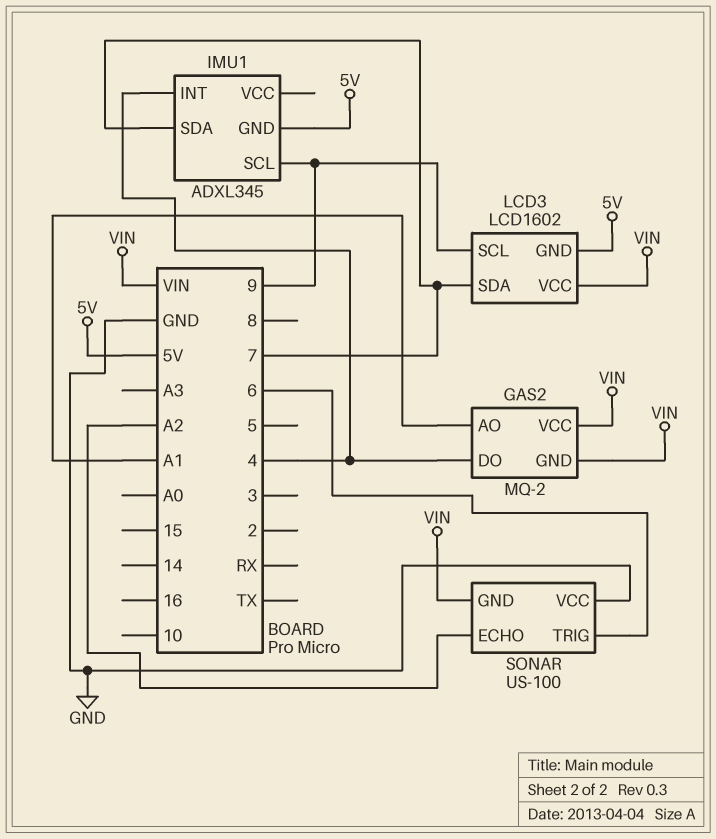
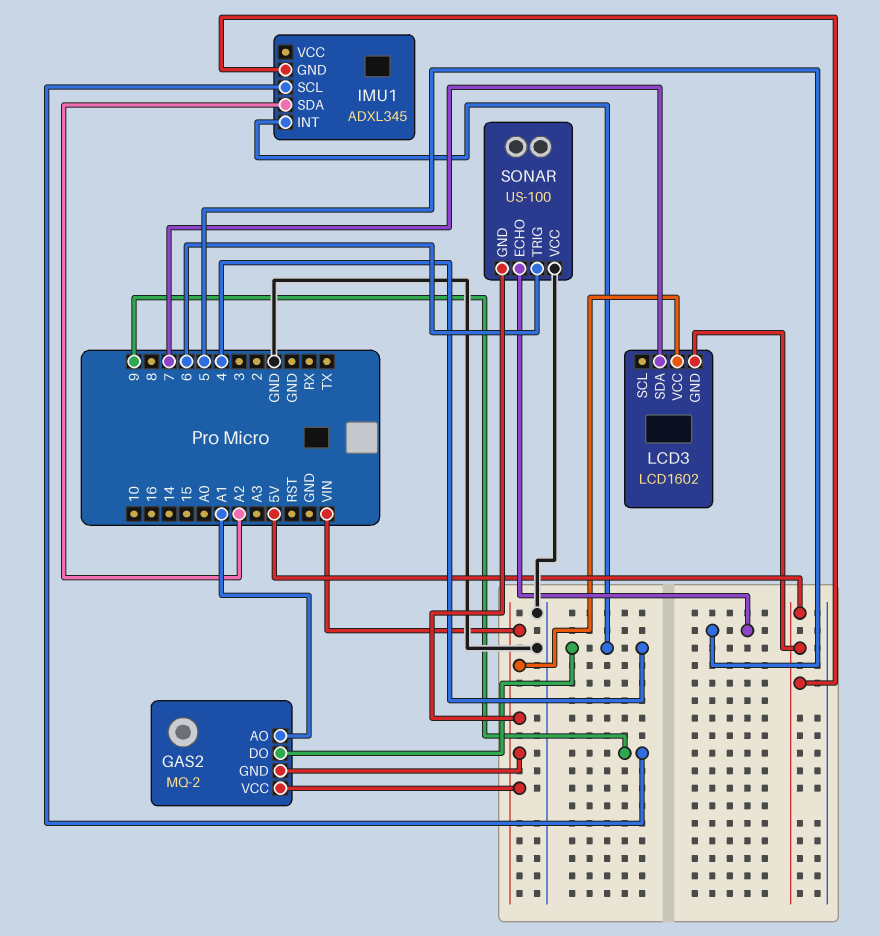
IMU1 pin SDA: 7 -> A2
LCD3 pin SCL: 9 -> none
SONAR pin ECHO: A2 -> 5

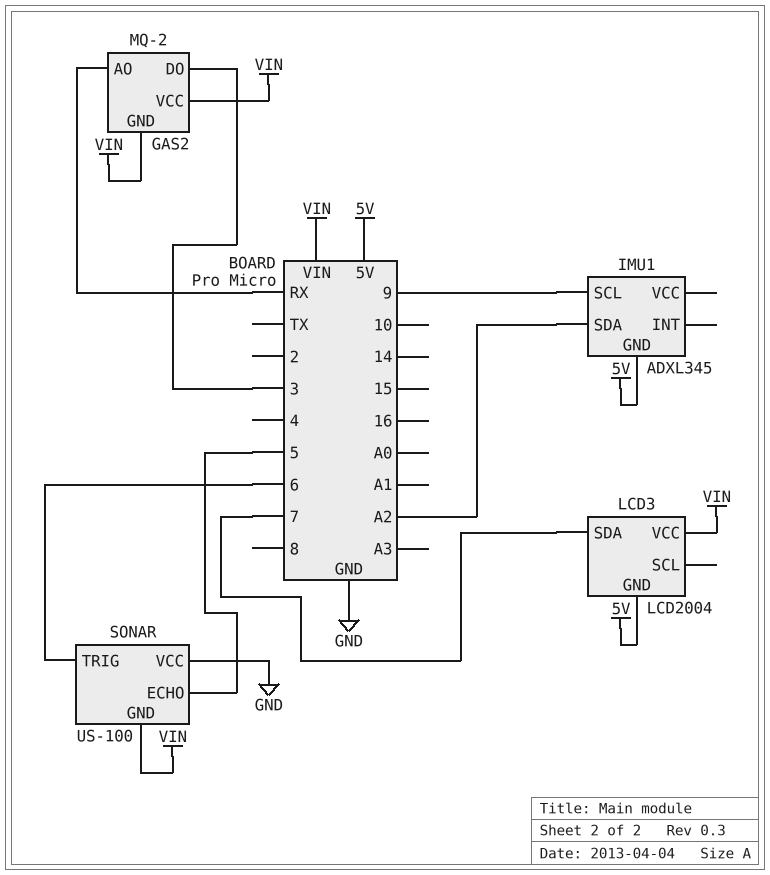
GAS2 pin AO: A1 -> RX
GAS2 pin DO: 4 -> 3
IMU1 pin INT: 4 -> none
LCD3: LCD1602 -> LCD2004

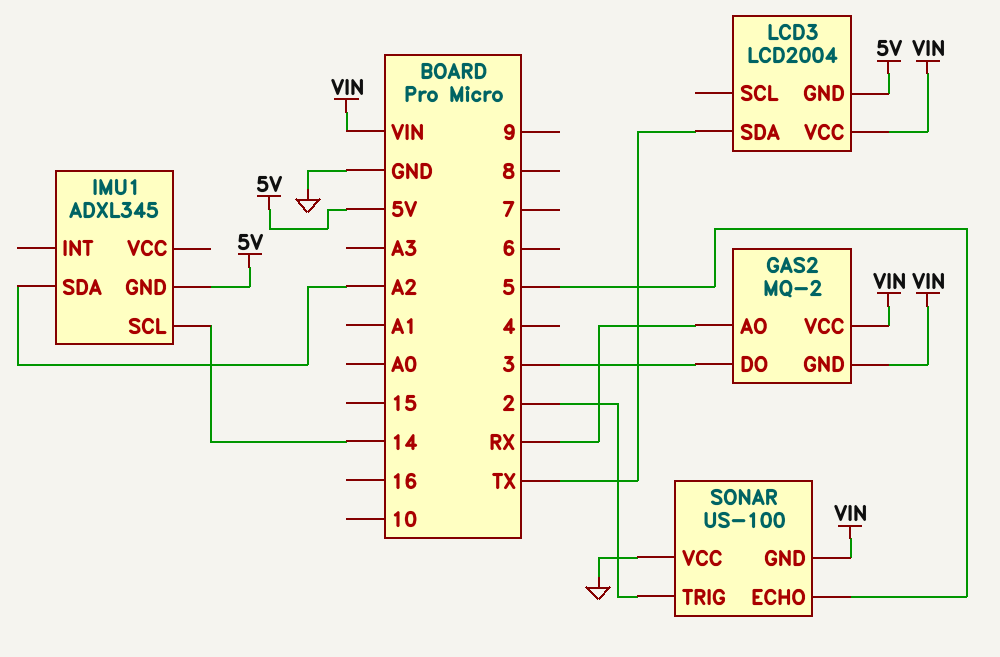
IMU1 pin SCL: 9 -> 14
LCD3 pin SDA: 7 -> TX
SONAR pin TRIG: 6 -> 2

